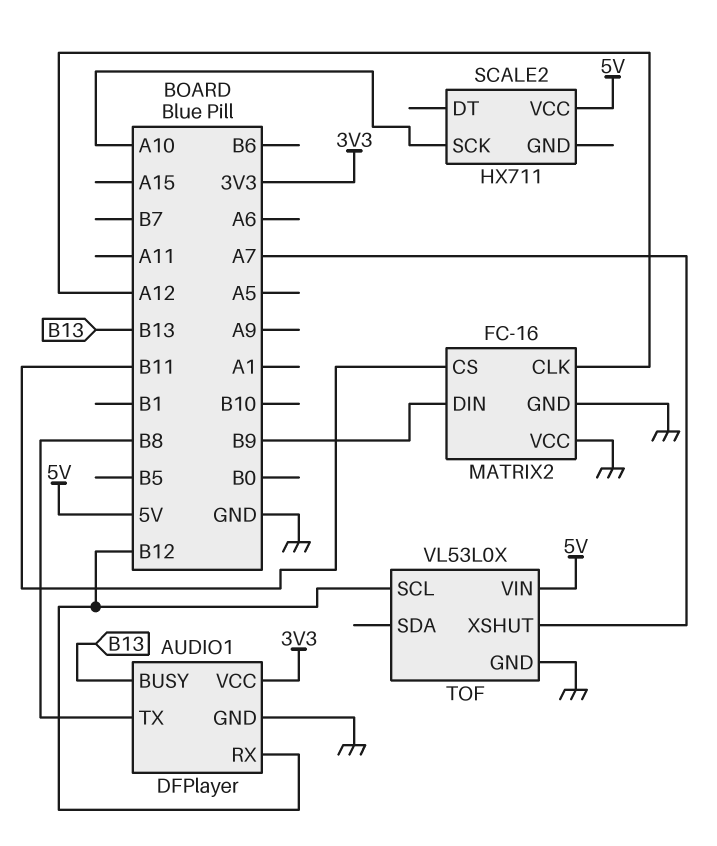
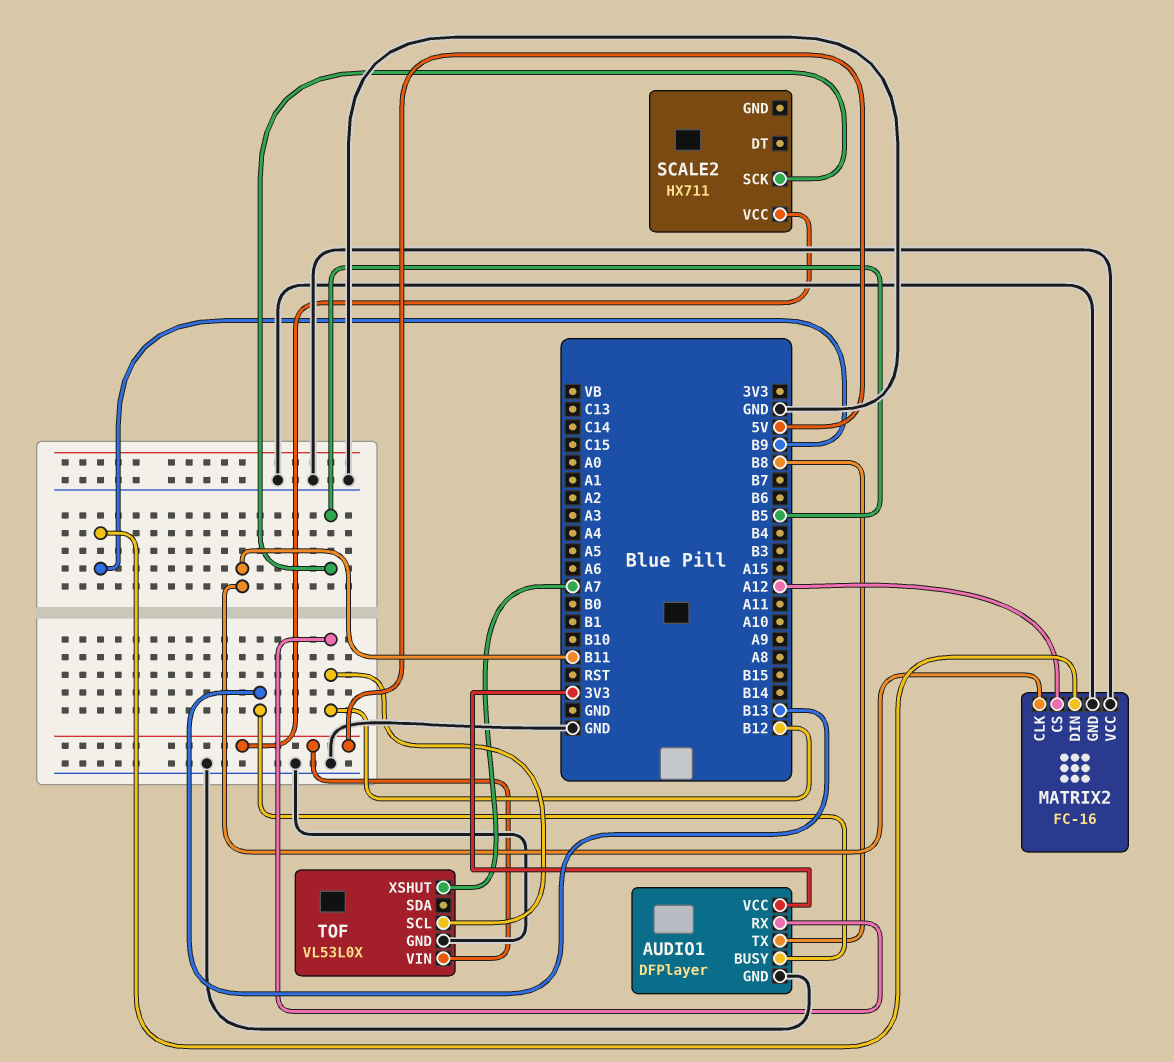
MATRIX2 pin CLK: A12 -> B11
MATRIX2 pin CS: B11 -> A12
SCALE2 pin SCK: A10 -> B5

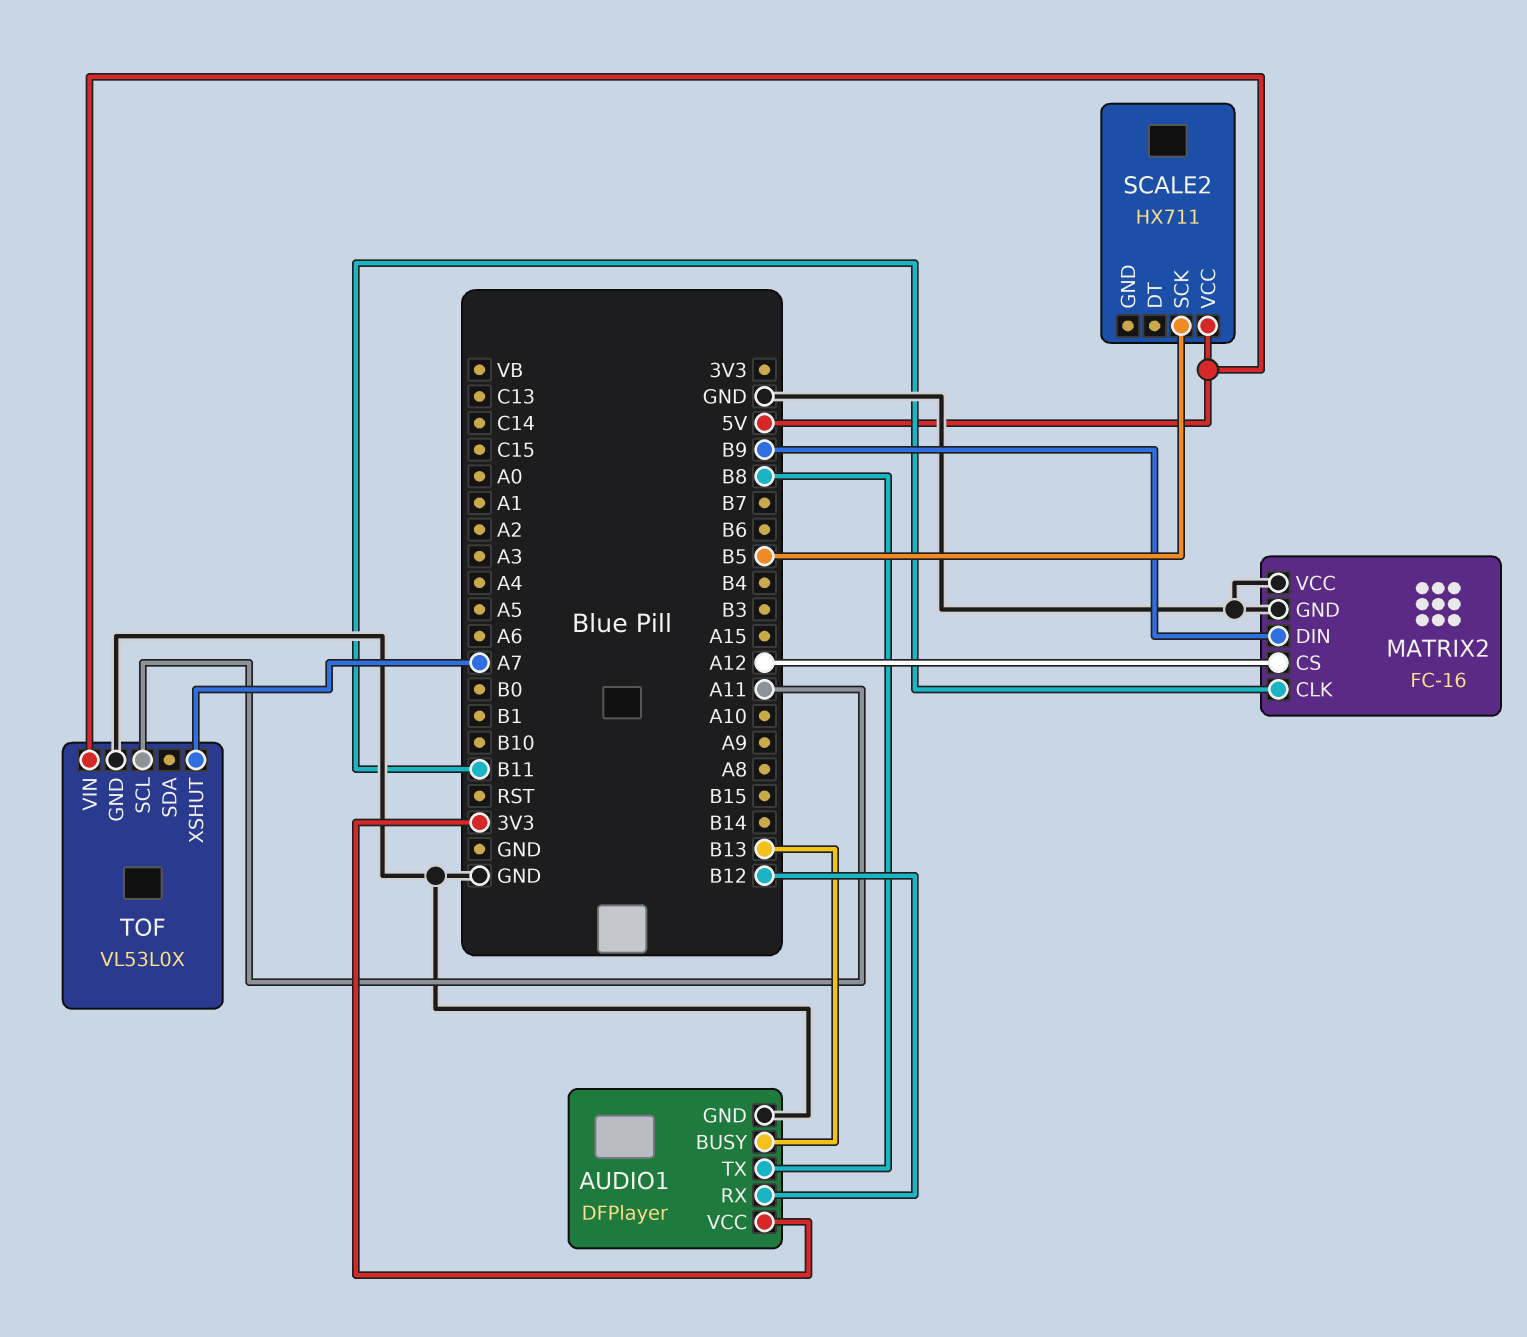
TOF pin SCL: B12 -> A11

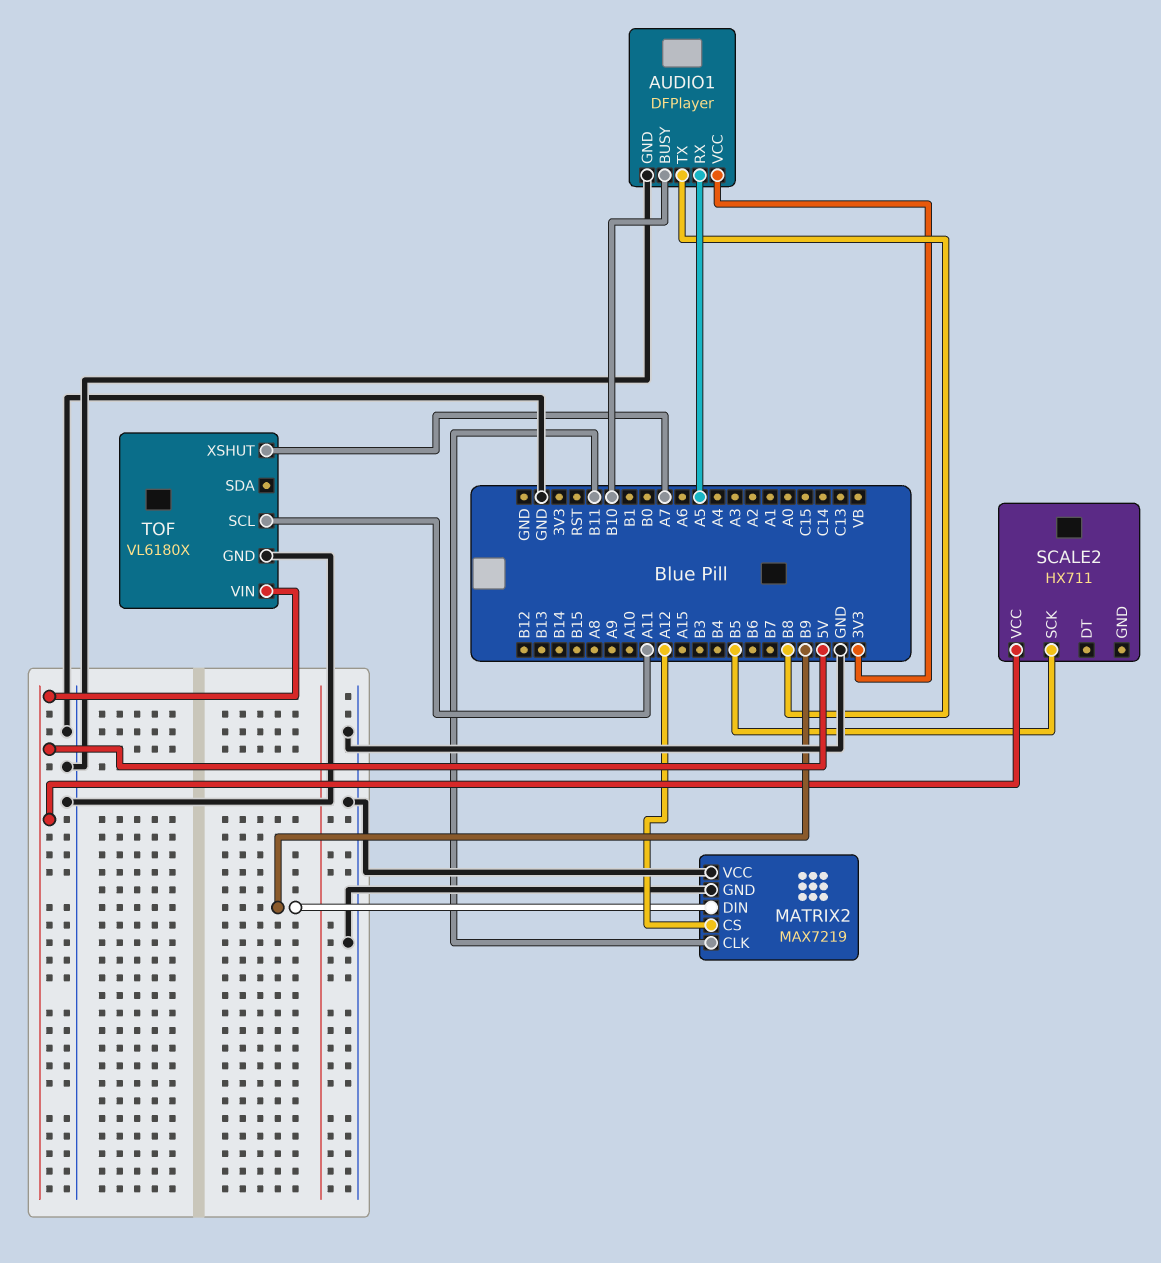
AUDIO1 pin BUSY: B13 -> B10
AUDIO1 pin RX: B12 -> A5
MATRIX2: FC-16 -> MAX7219
TOF: VL53L0X -> VL6180X

